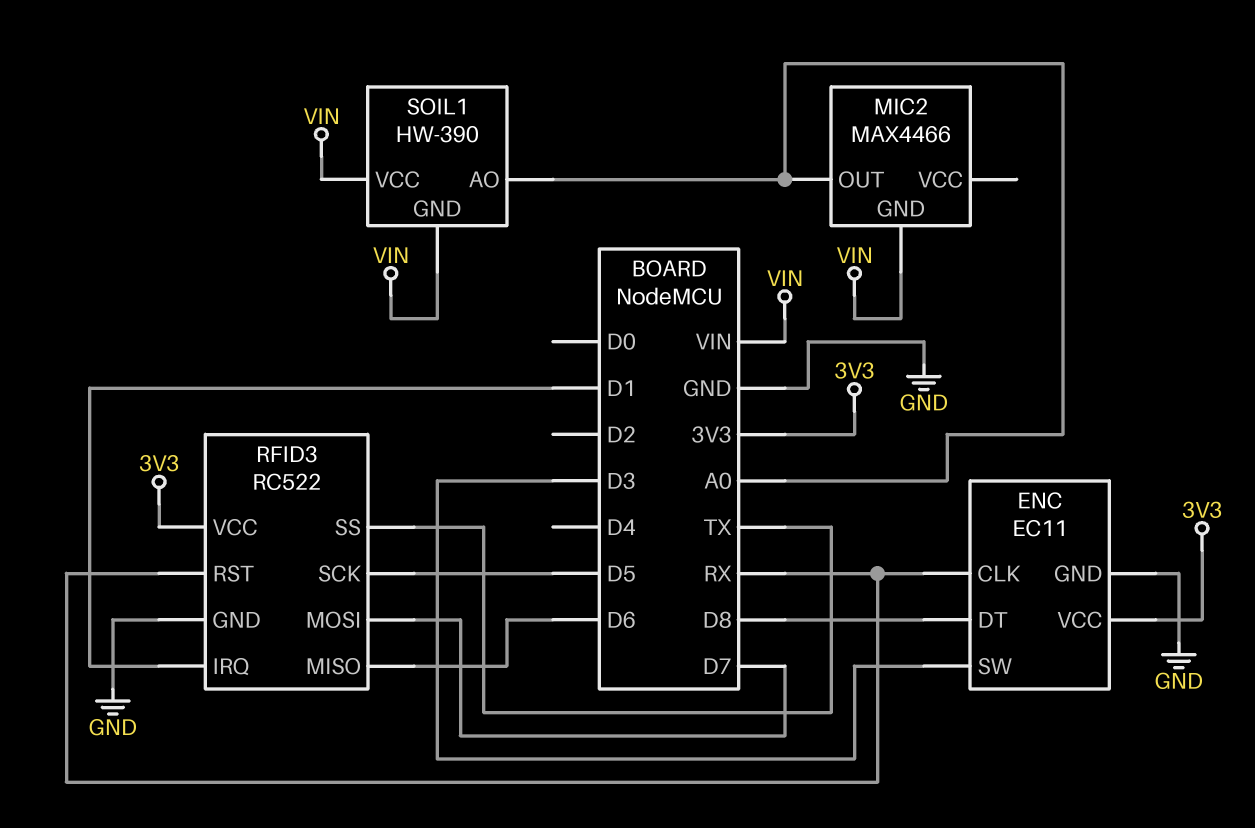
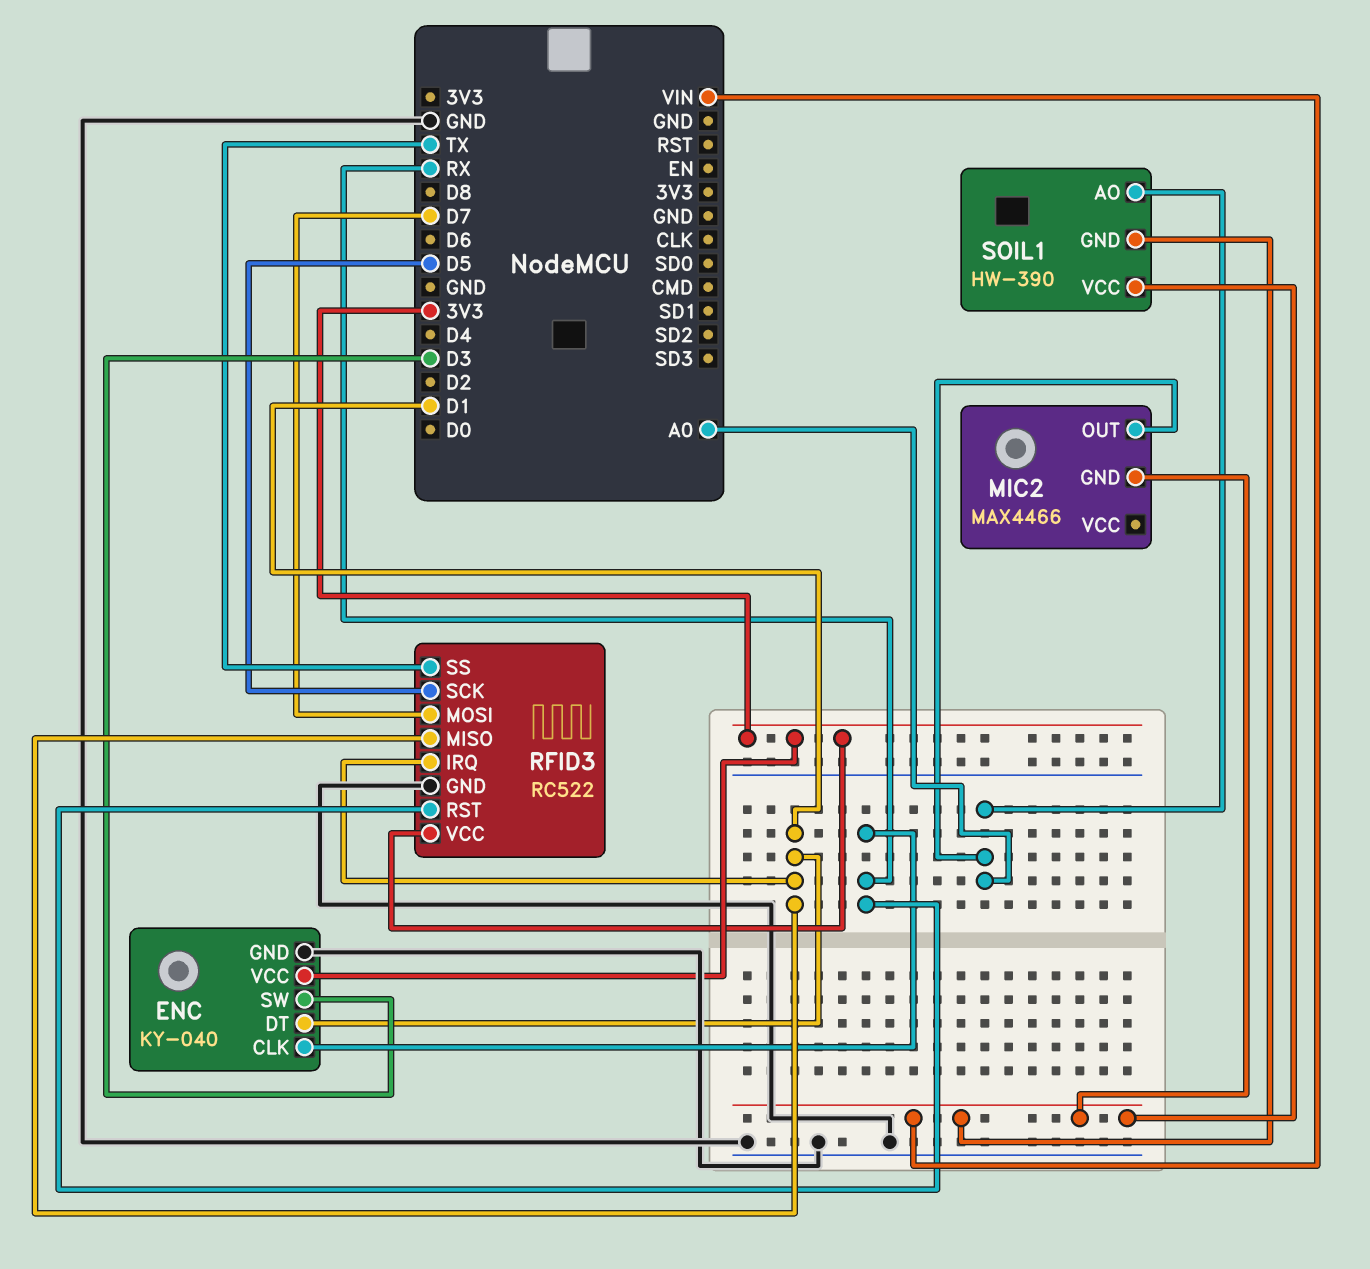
ENC: EC11 -> KY-040
ENC pin DT: D8 -> D1
RFID3 pin MISO: D6 -> D1

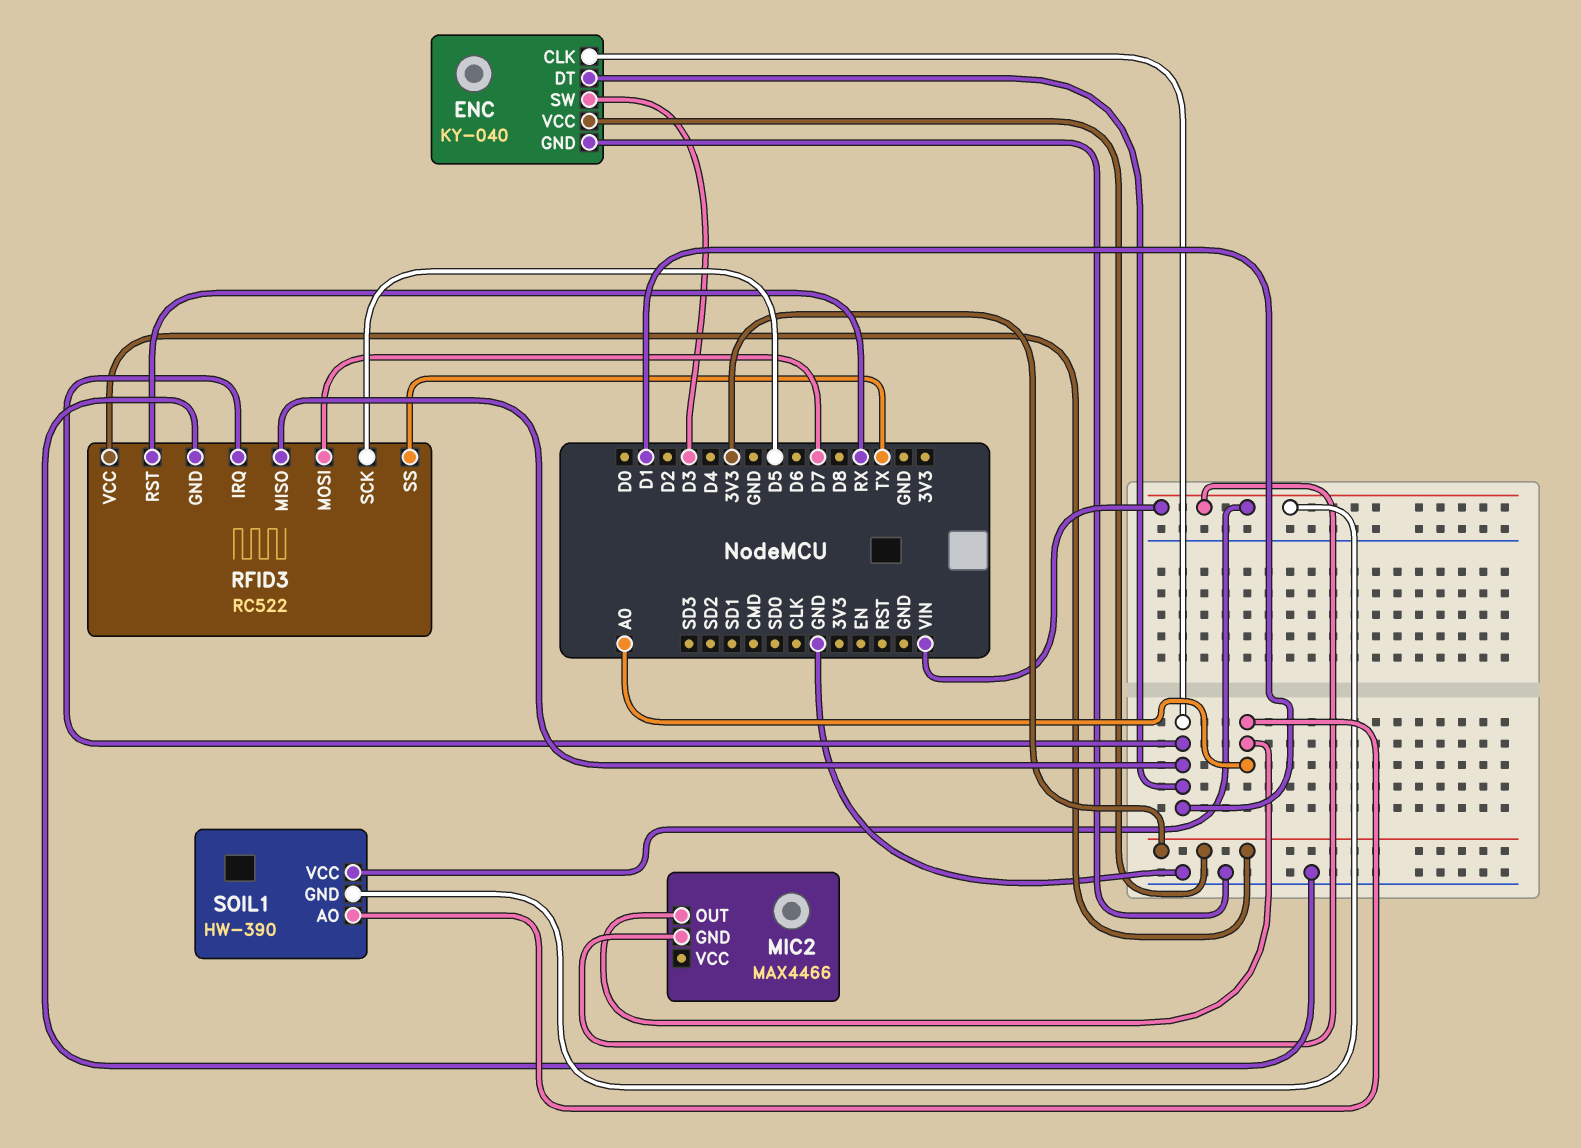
ENC pin CLK: RX -> D1

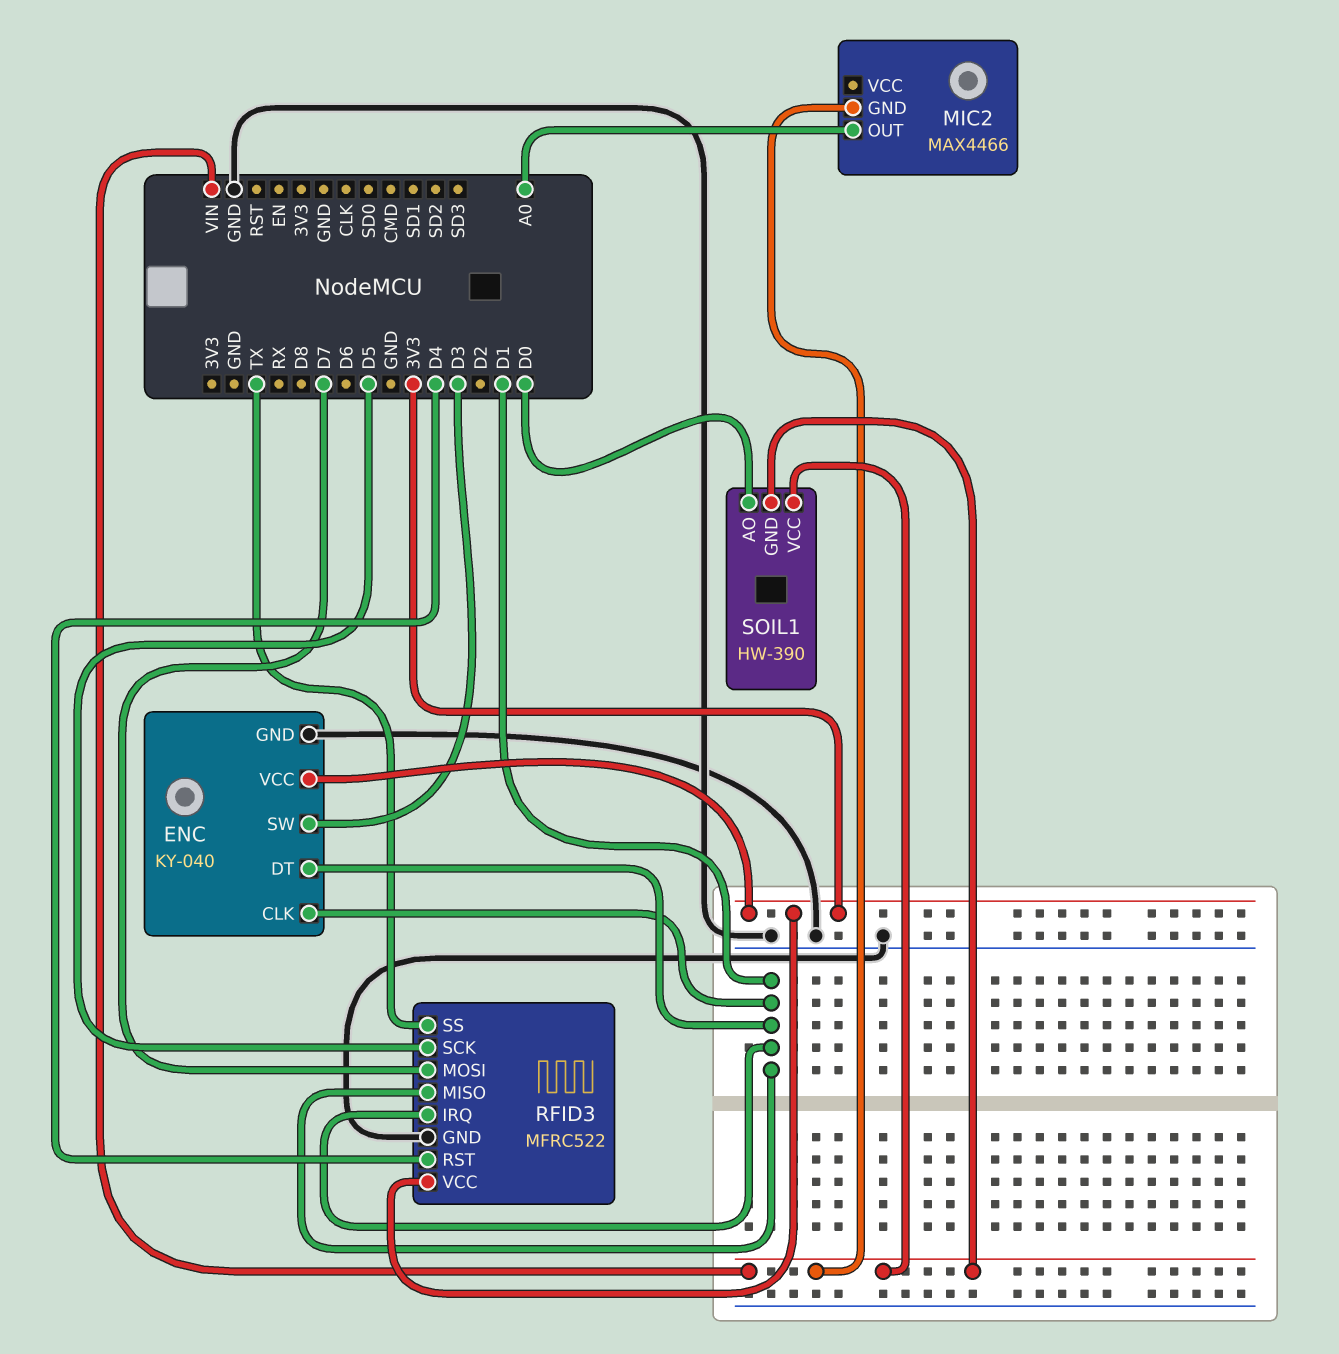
RFID3: RC522 -> MFRC522
RFID3 pin RST: RX -> D4
SOIL1 pin AO: A0 -> D0

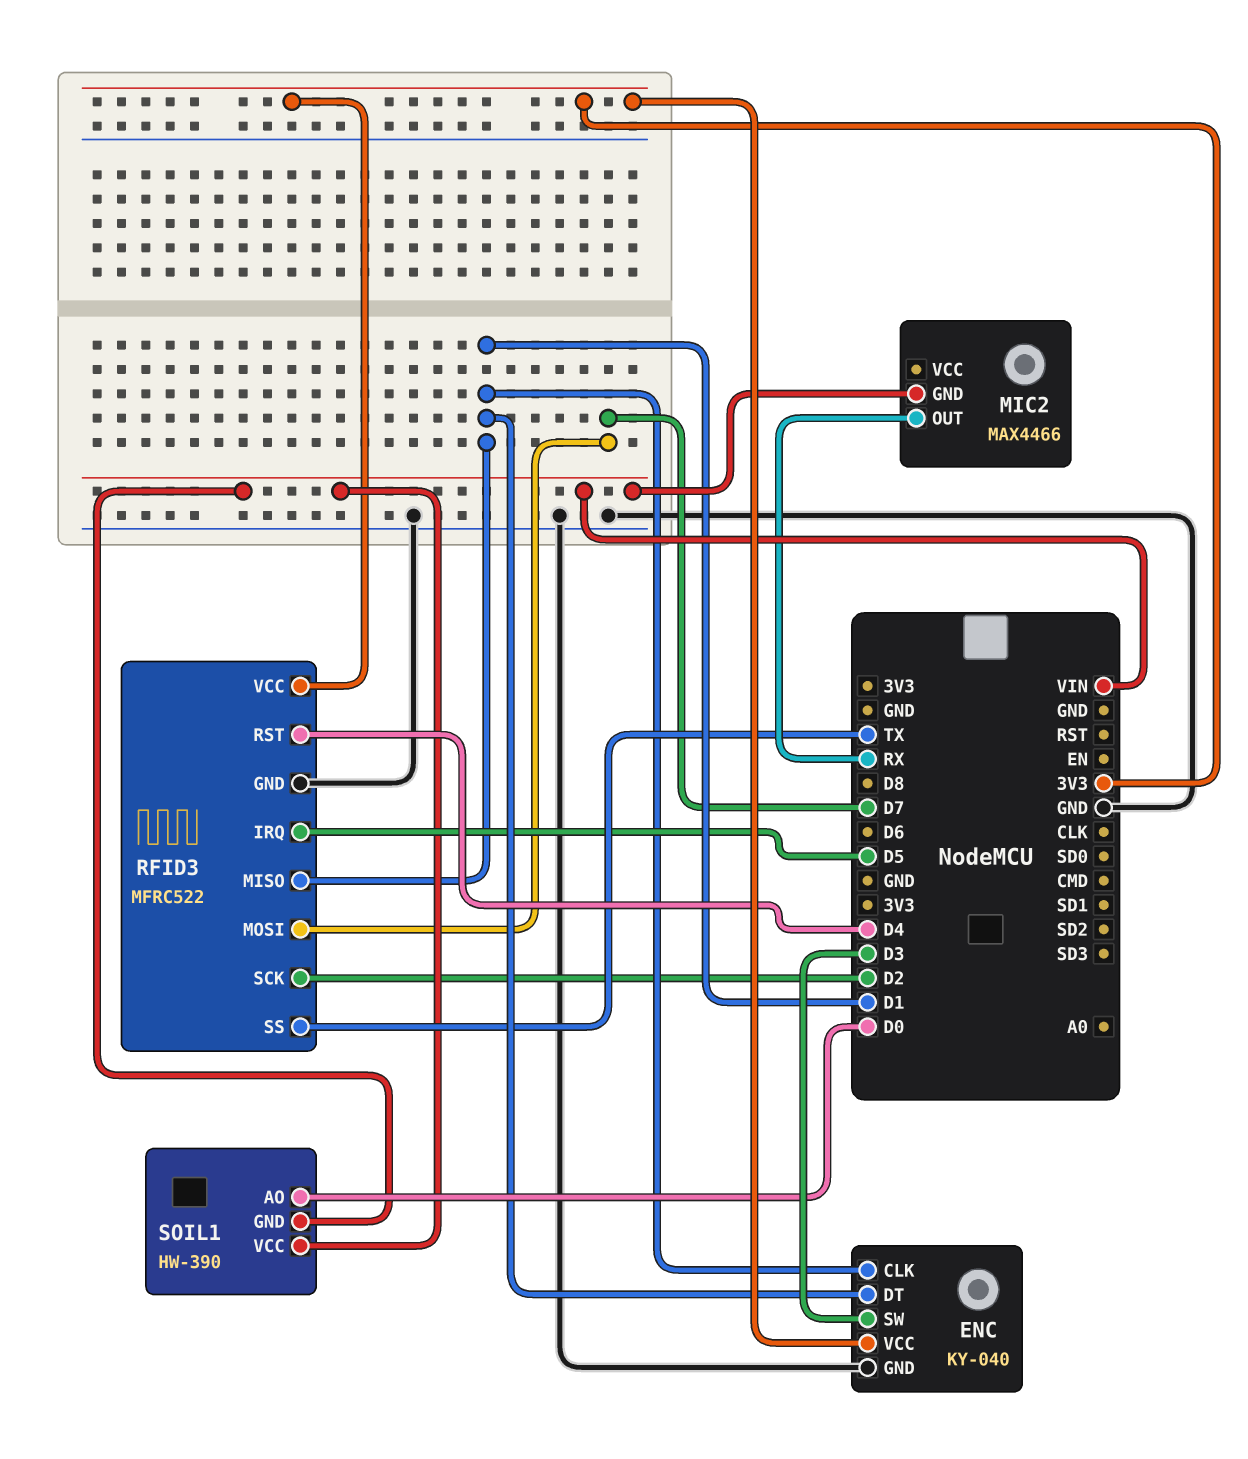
MIC2 pin OUT: A0 -> RX
RFID3 pin IRQ: D1 -> D5
RFID3 pin SCK: D5 -> D2

